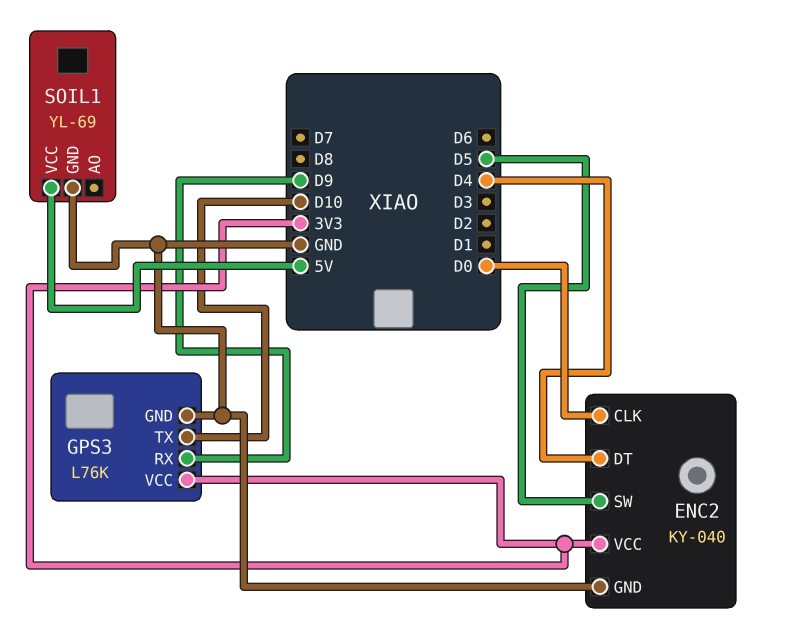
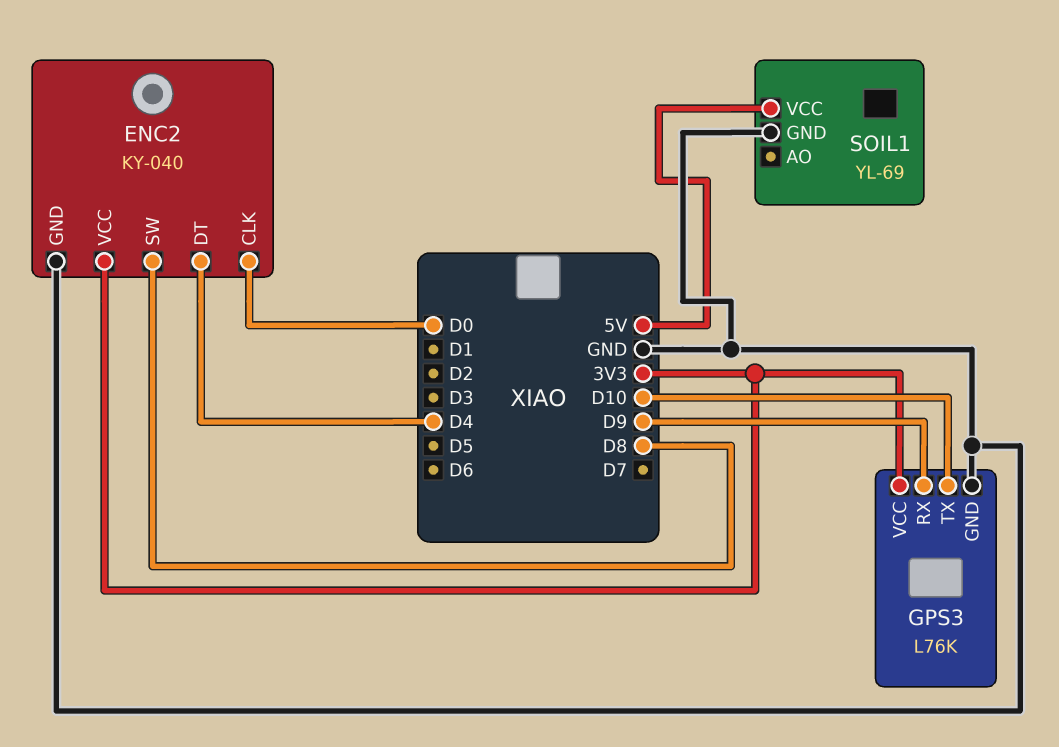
ENC2 pin SW: D5 -> D8

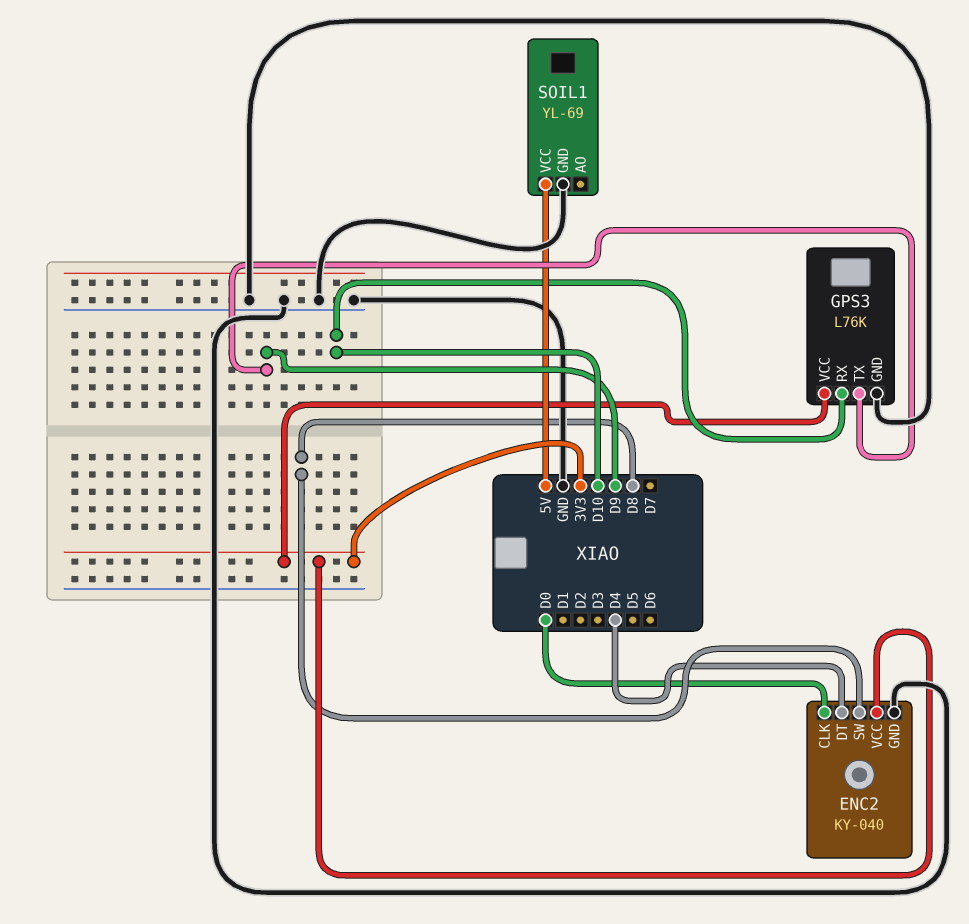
GPS3 pin RX: D9 -> D10
GPS3 pin TX: D10 -> D9

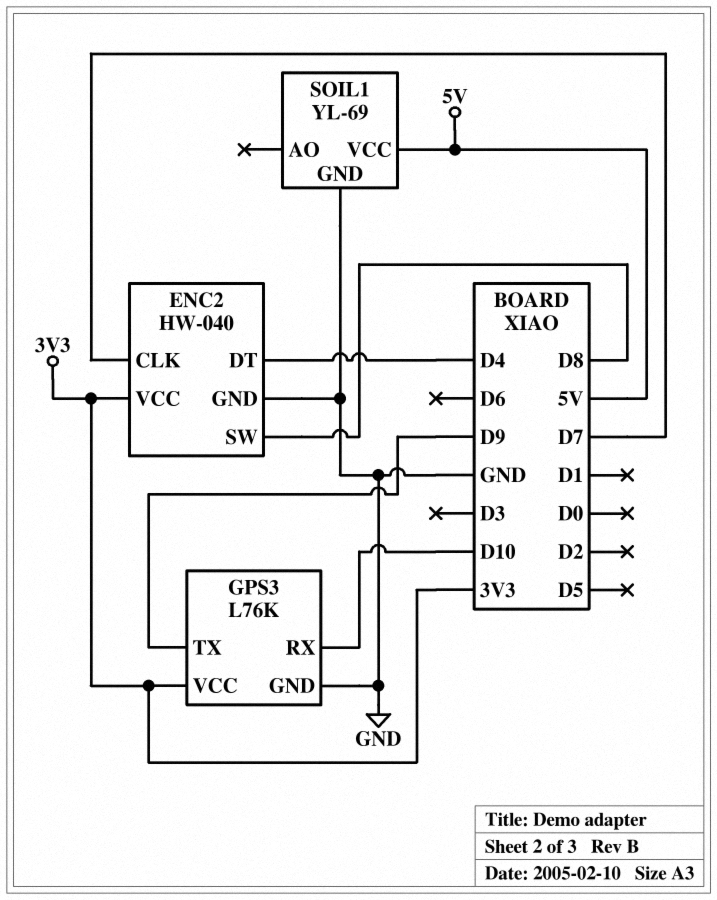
ENC2: KY-040 -> HW-040
ENC2 pin CLK: D0 -> D7

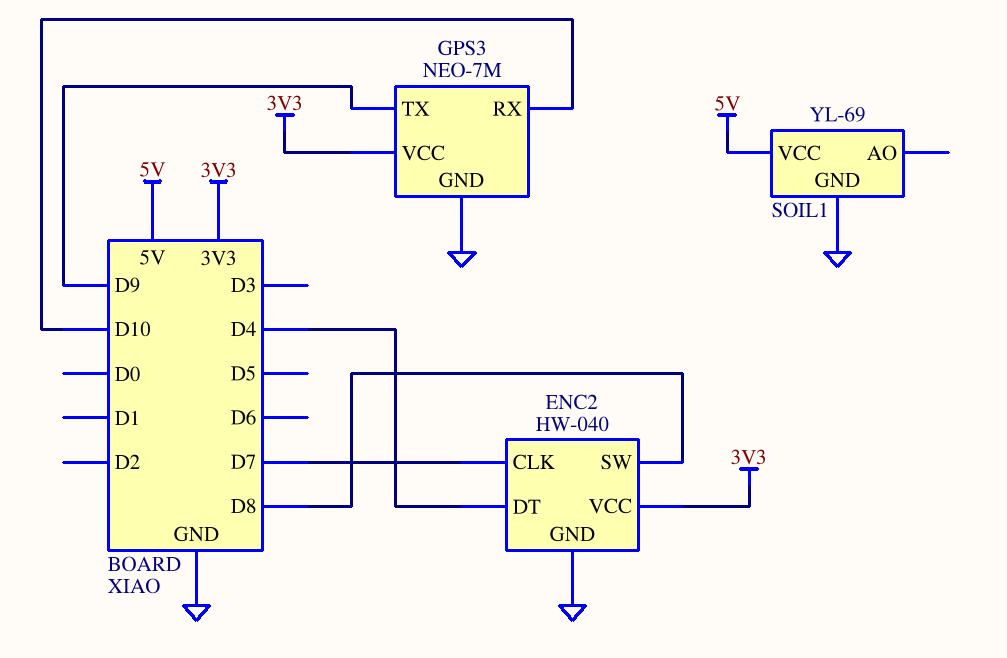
GPS3: L76K -> NEO-7M

